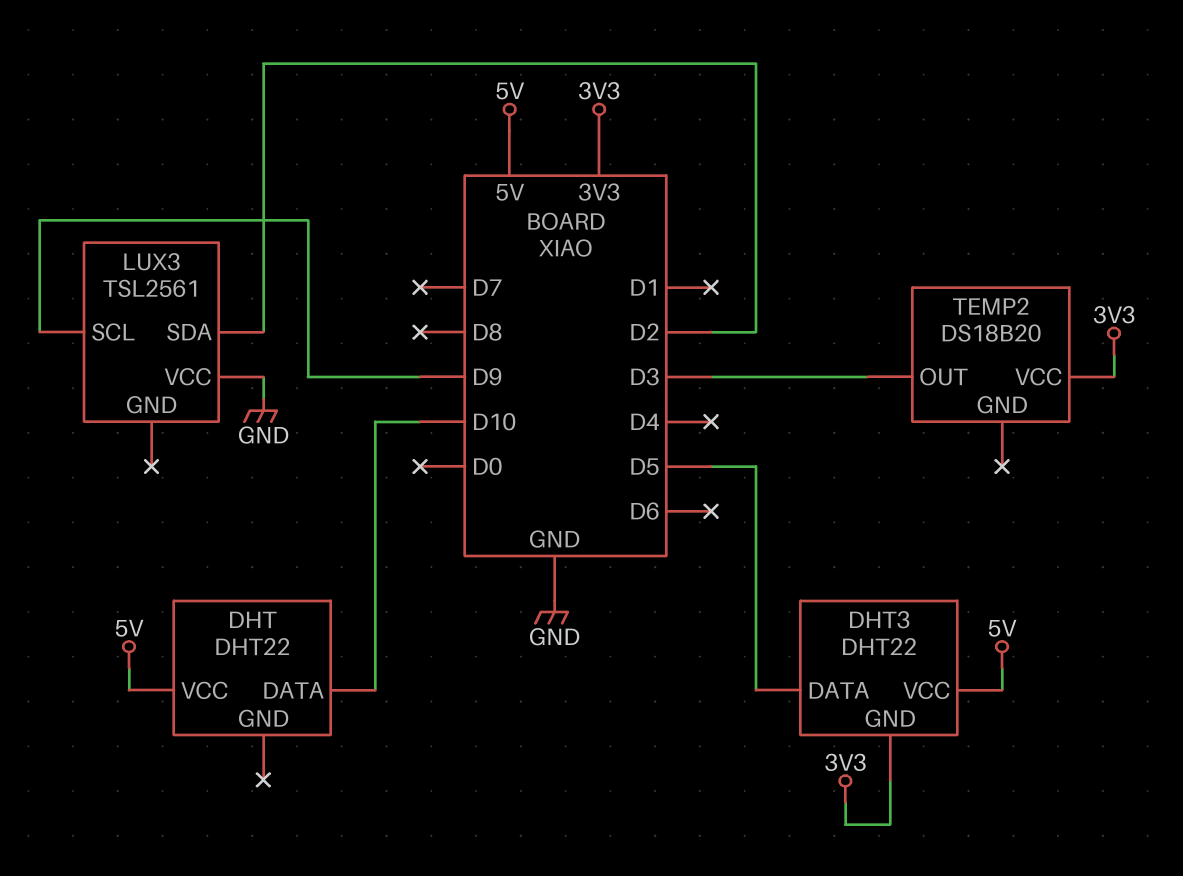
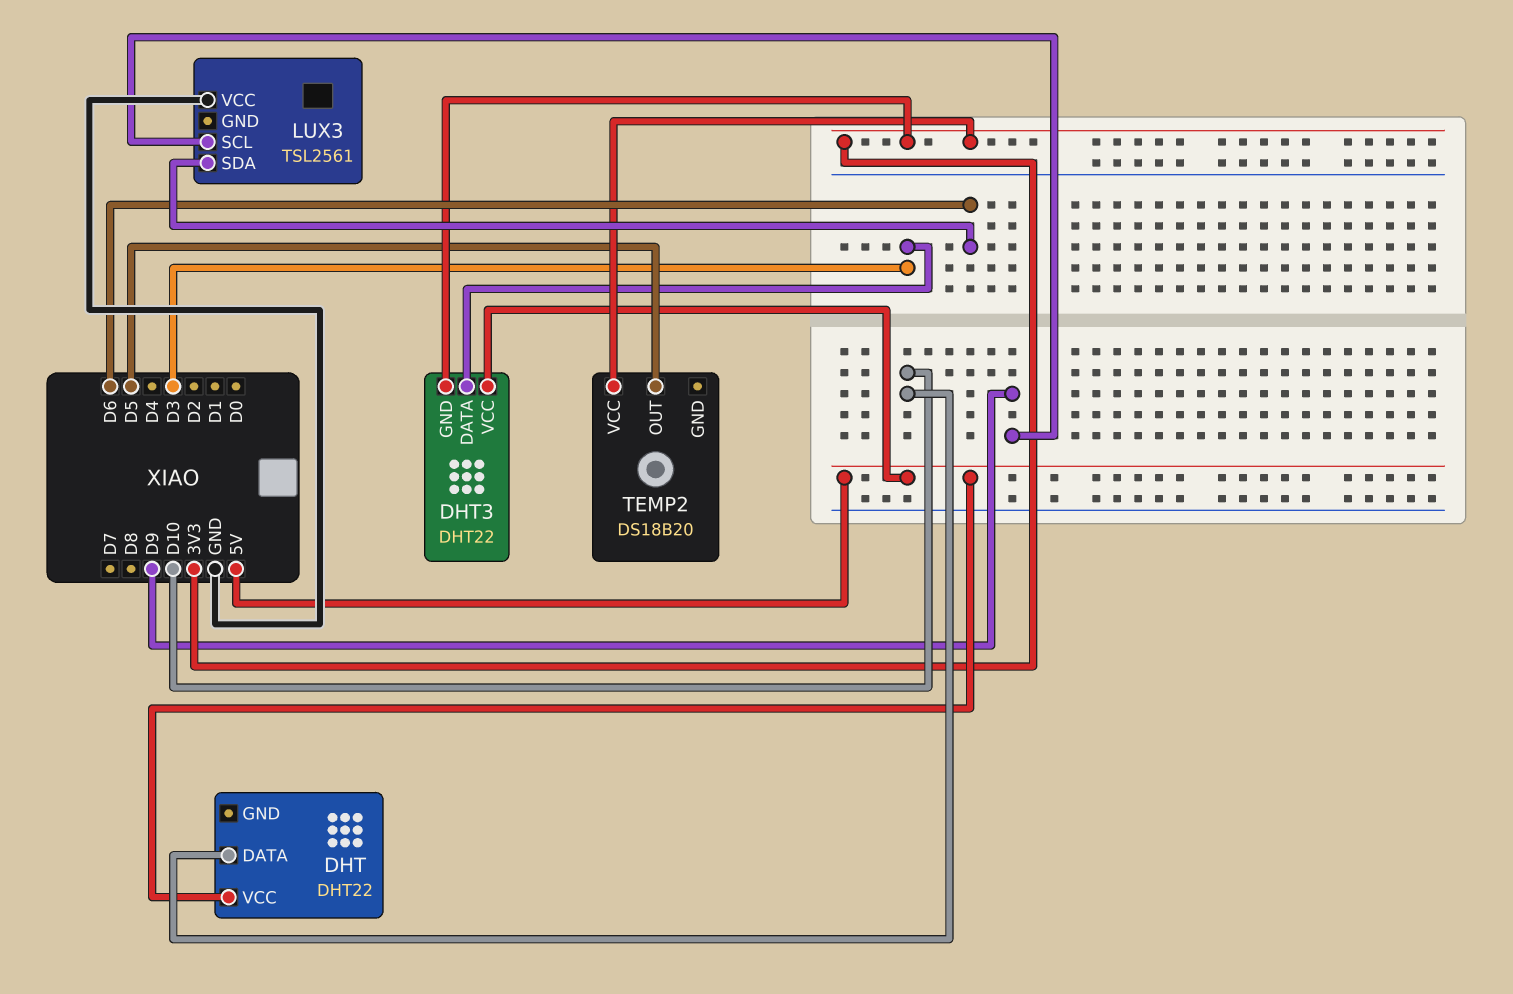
DHT3 pin DATA: D5 -> D3
LUX3 pin SDA: D2 -> D6
TEMP2 pin OUT: D3 -> D5

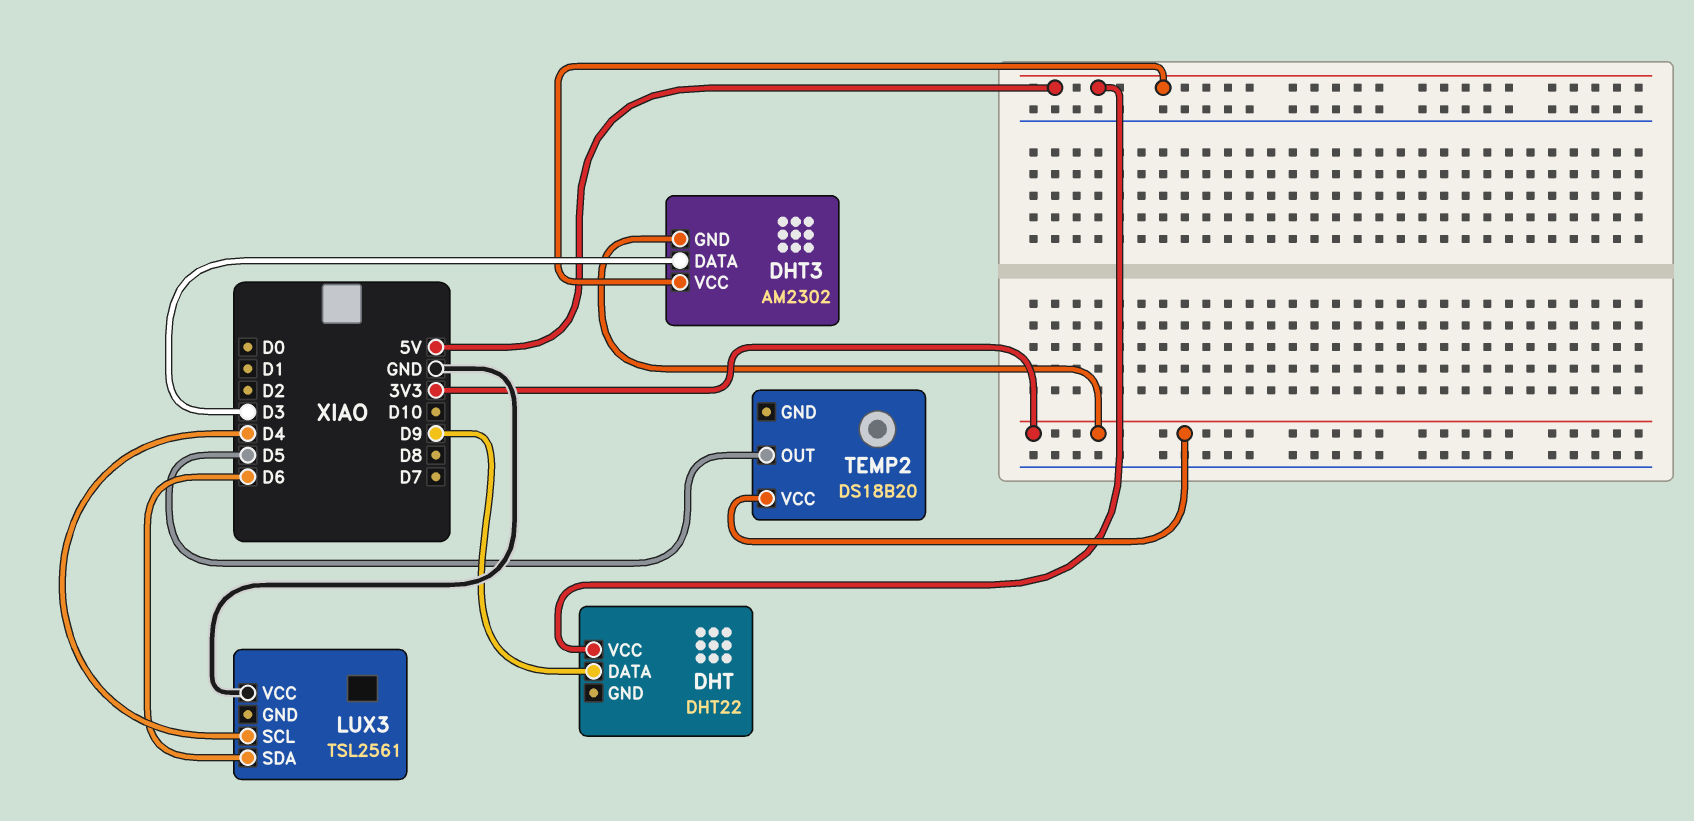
DHT pin DATA: D10 -> D9
DHT3: DHT22 -> AM2302
LUX3 pin SCL: D9 -> D4

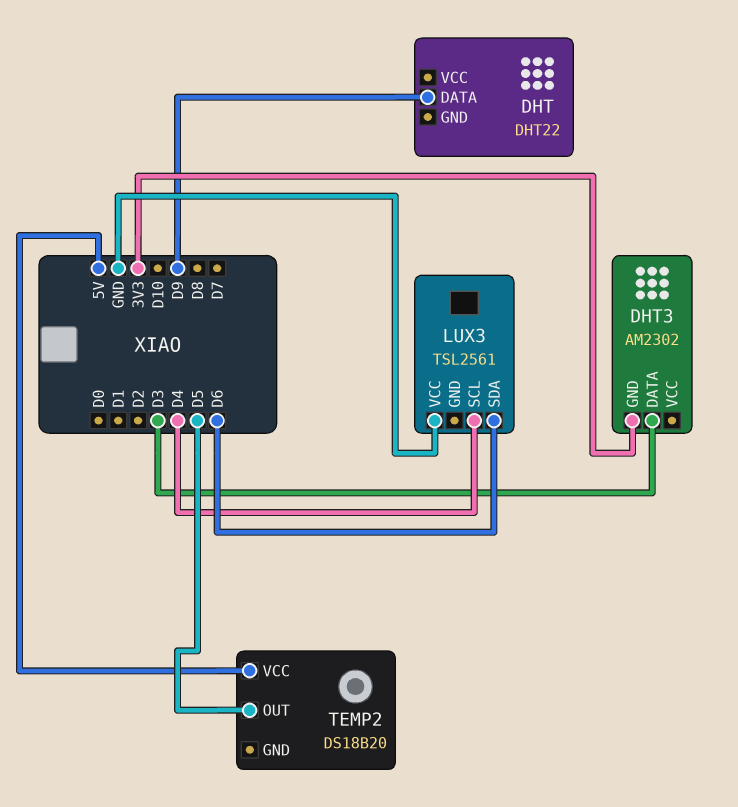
DHT pin VCC: 5V -> none
DHT3 pin VCC: 5V -> none
TEMP2 pin VCC: 3V3 -> 5V

